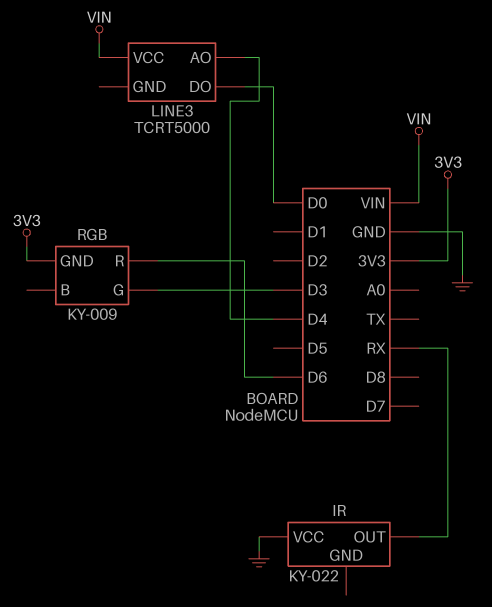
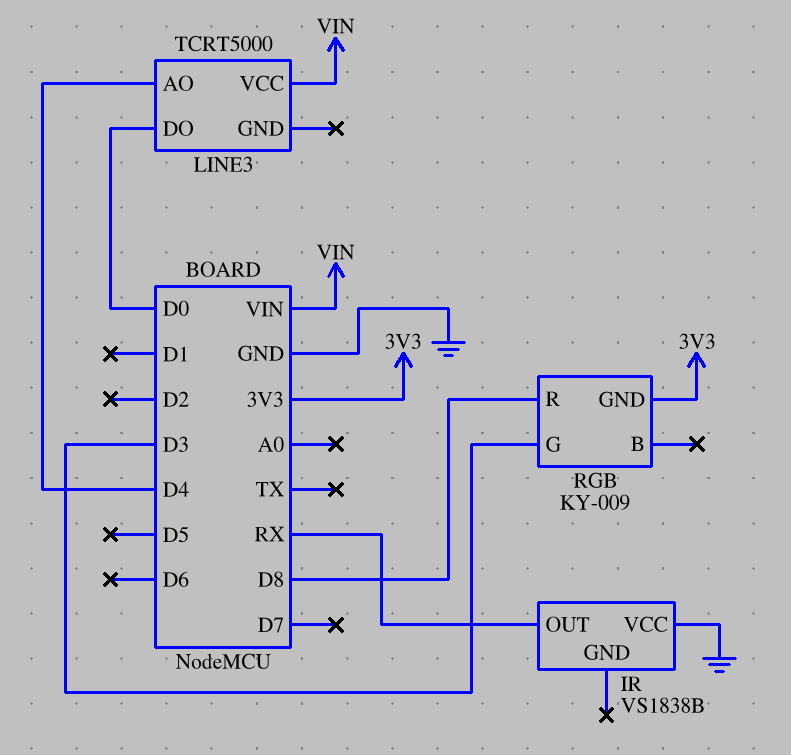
IR: KY-022 -> VS1838B
RGB pin R: D6 -> D8

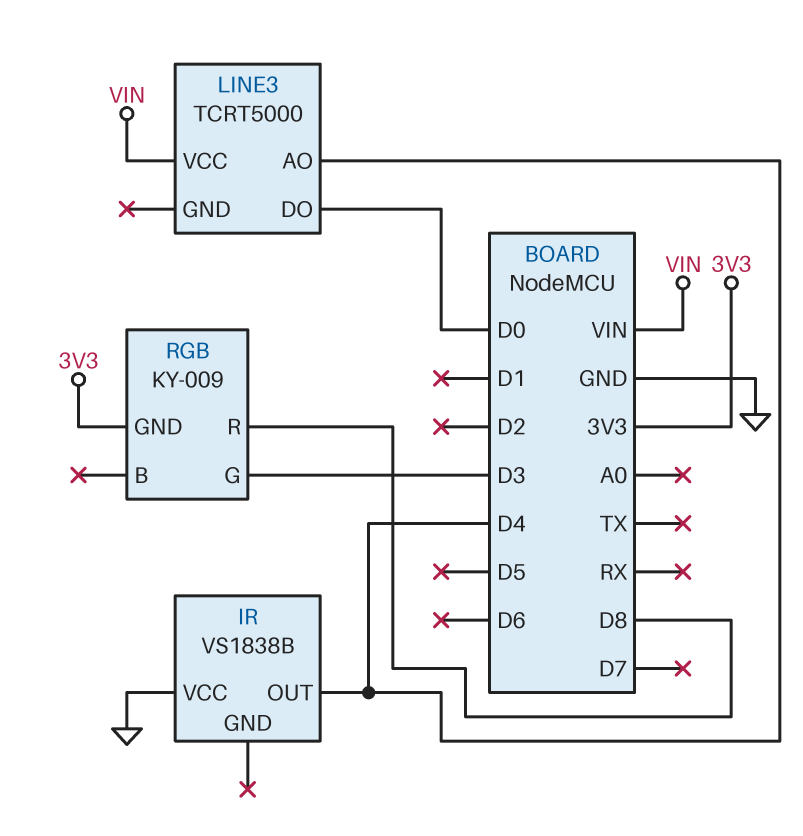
IR pin OUT: RX -> D4

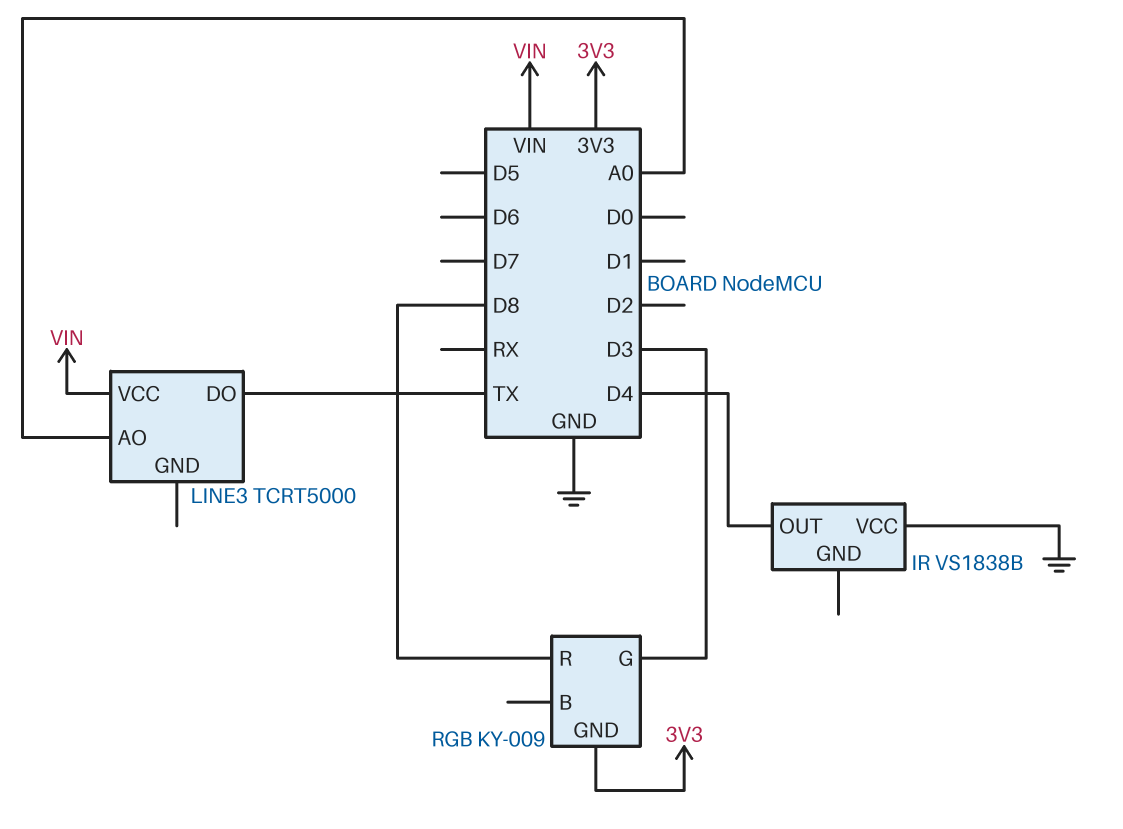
LINE3 pin AO: D4 -> A0
LINE3 pin DO: D0 -> TX

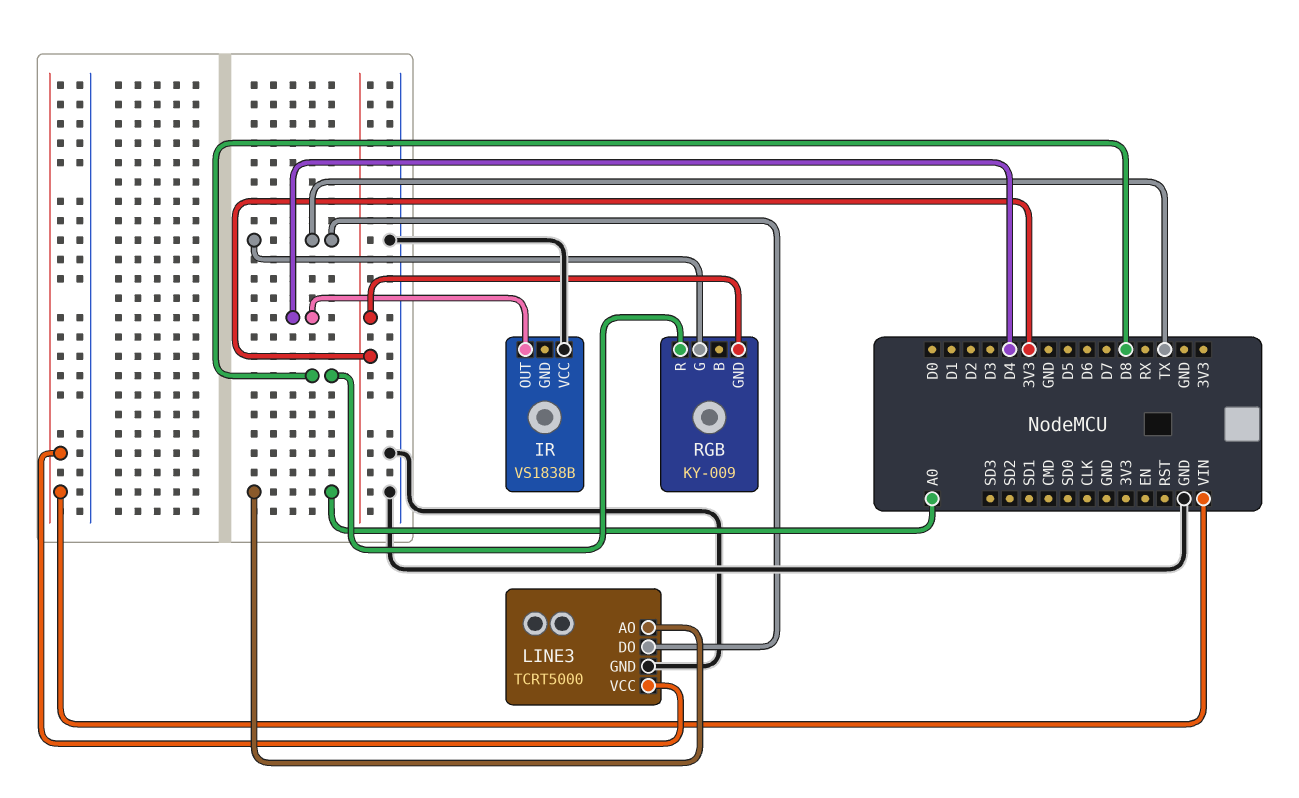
LINE3 pin GND: none -> GND
RGB pin G: D3 -> TX

